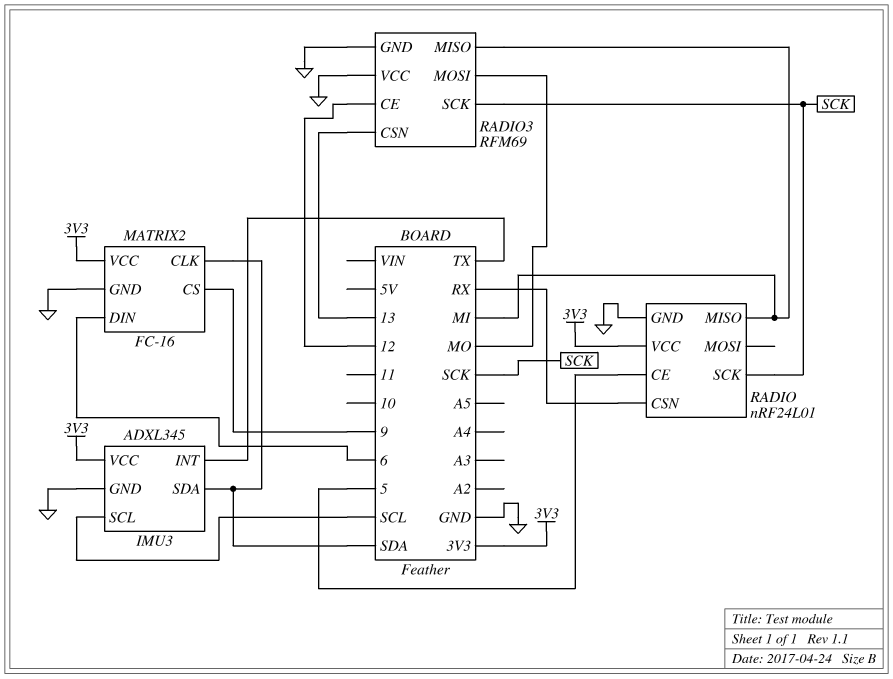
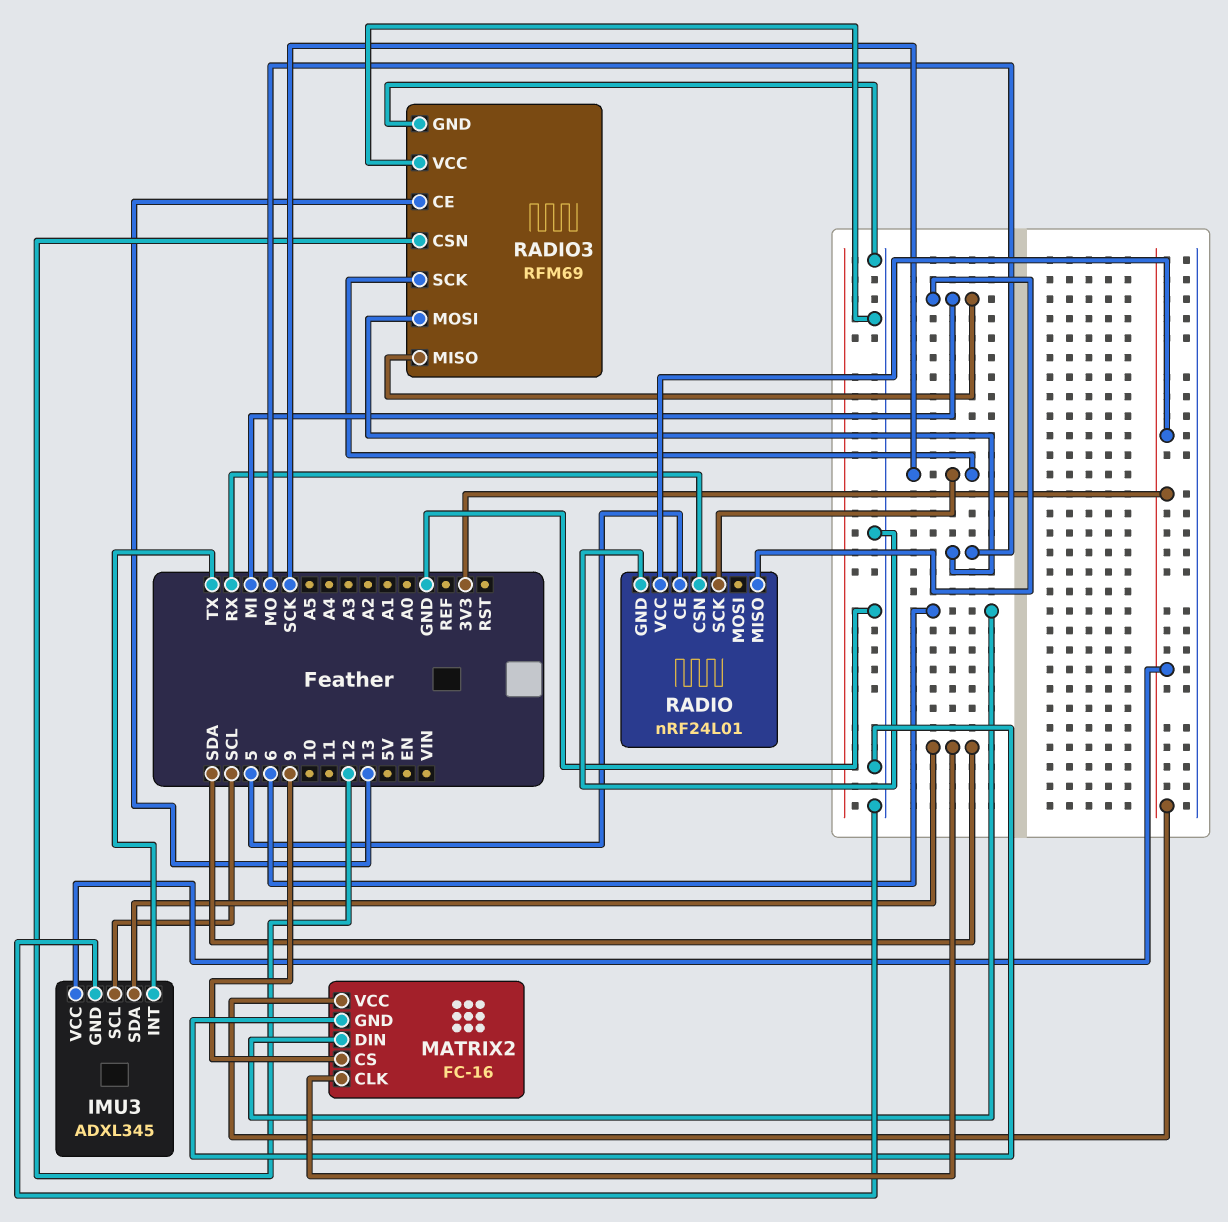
RADIO3 pin CE: 12 -> 13
RADIO3 pin CSN: 13 -> 12

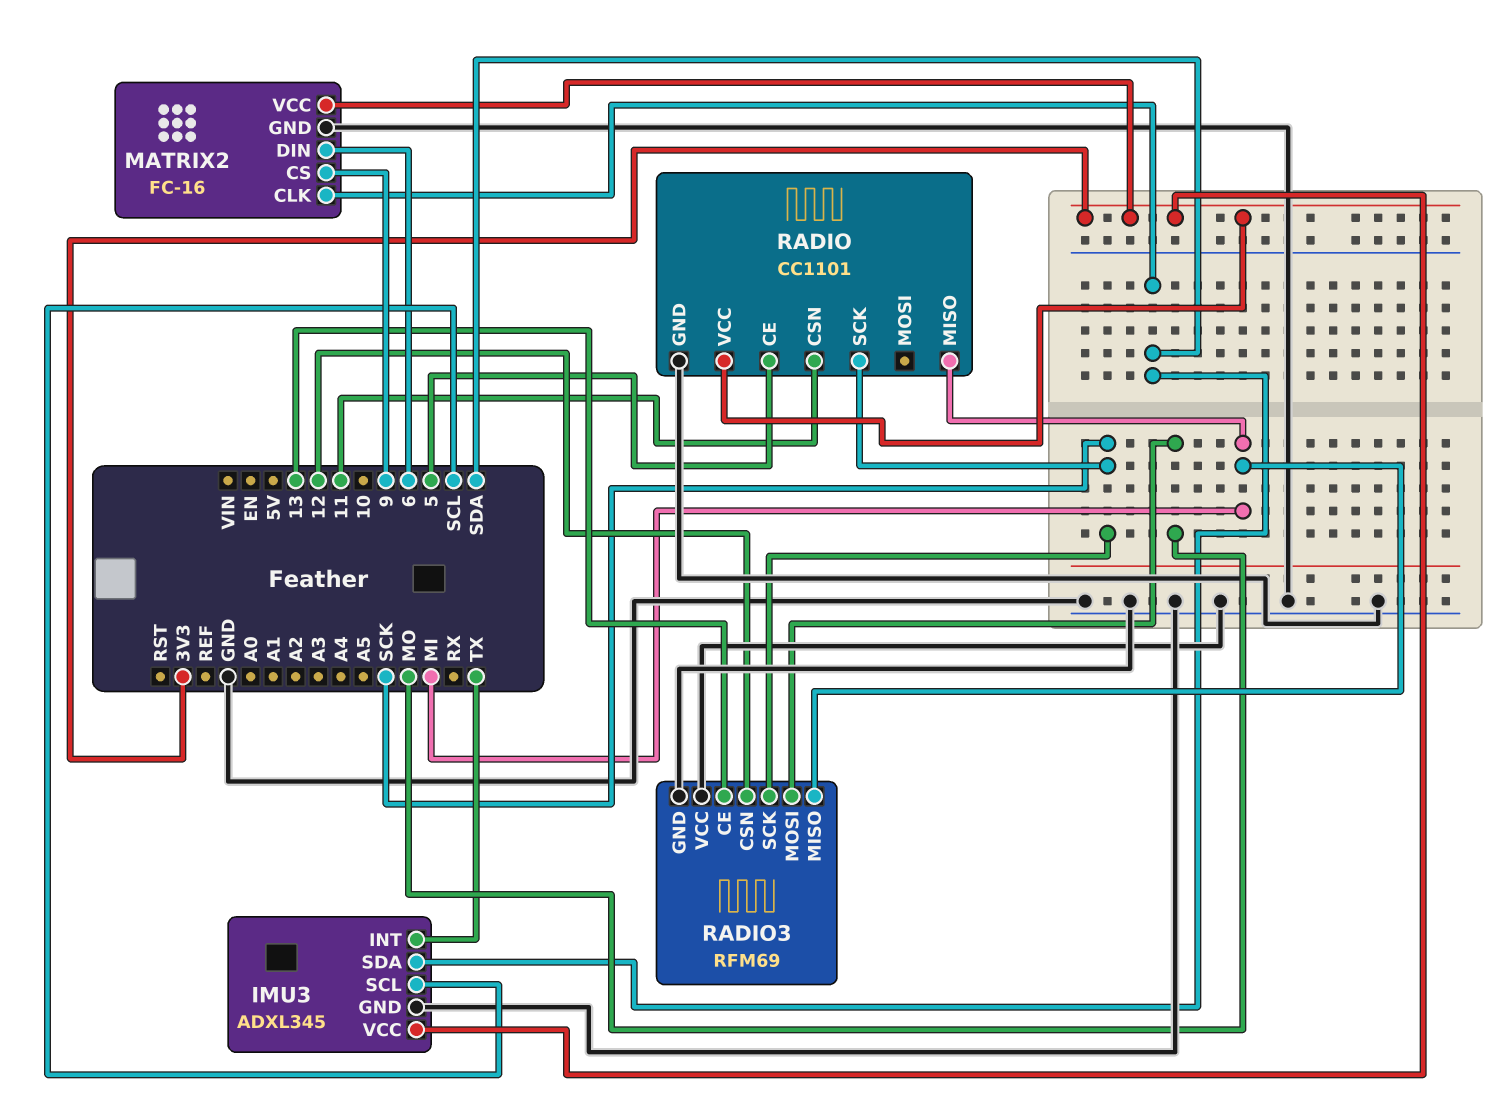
RADIO: nRF24L01 -> CC1101
RADIO pin CSN: RX -> 11

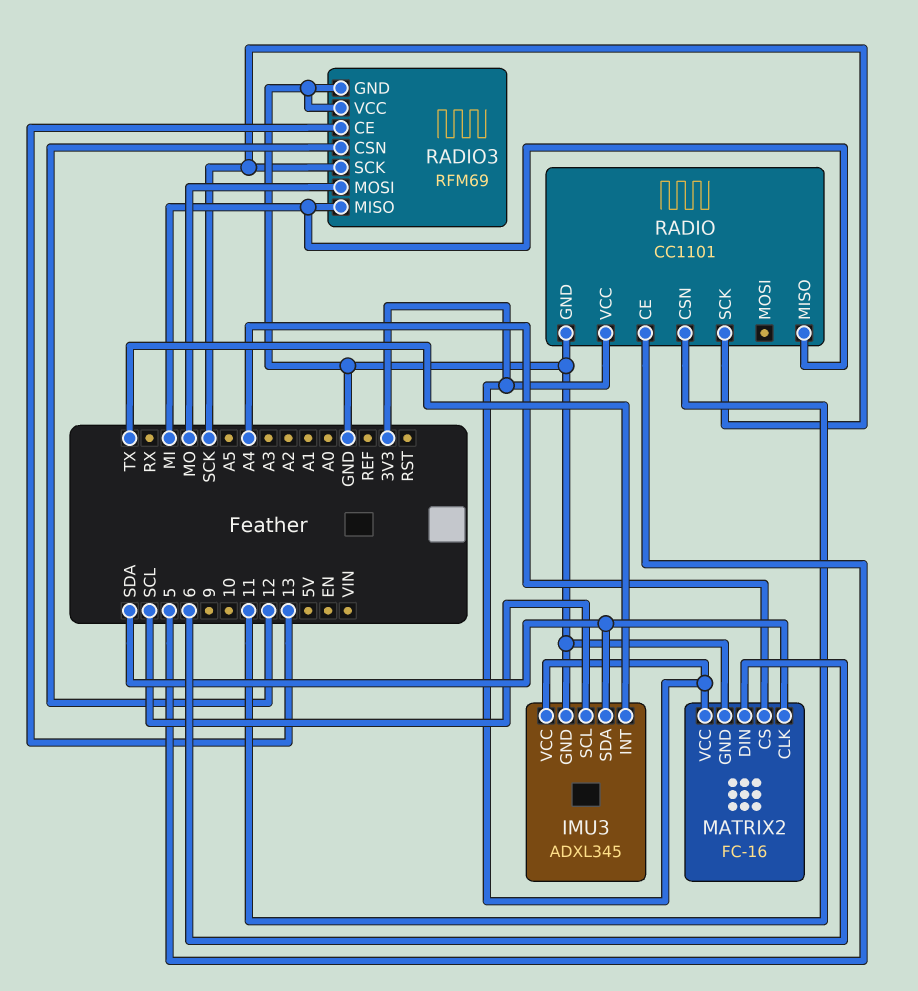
MATRIX2 pin CS: 9 -> A4

